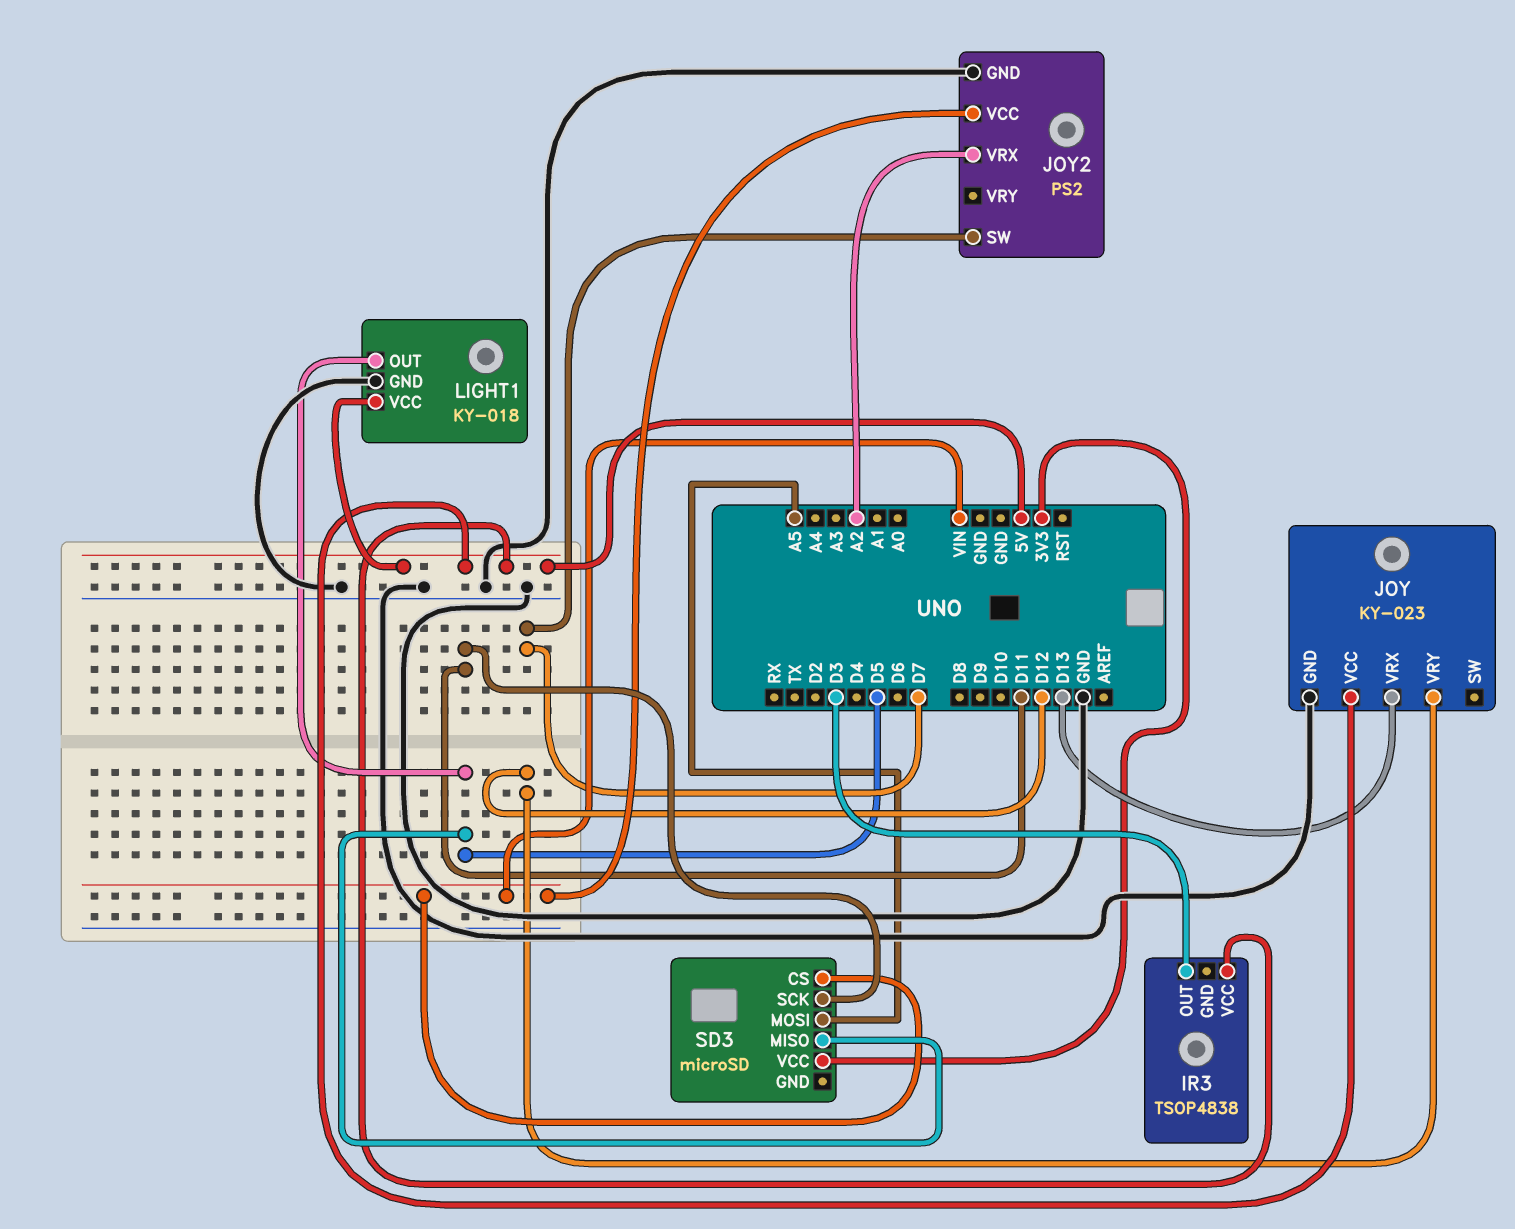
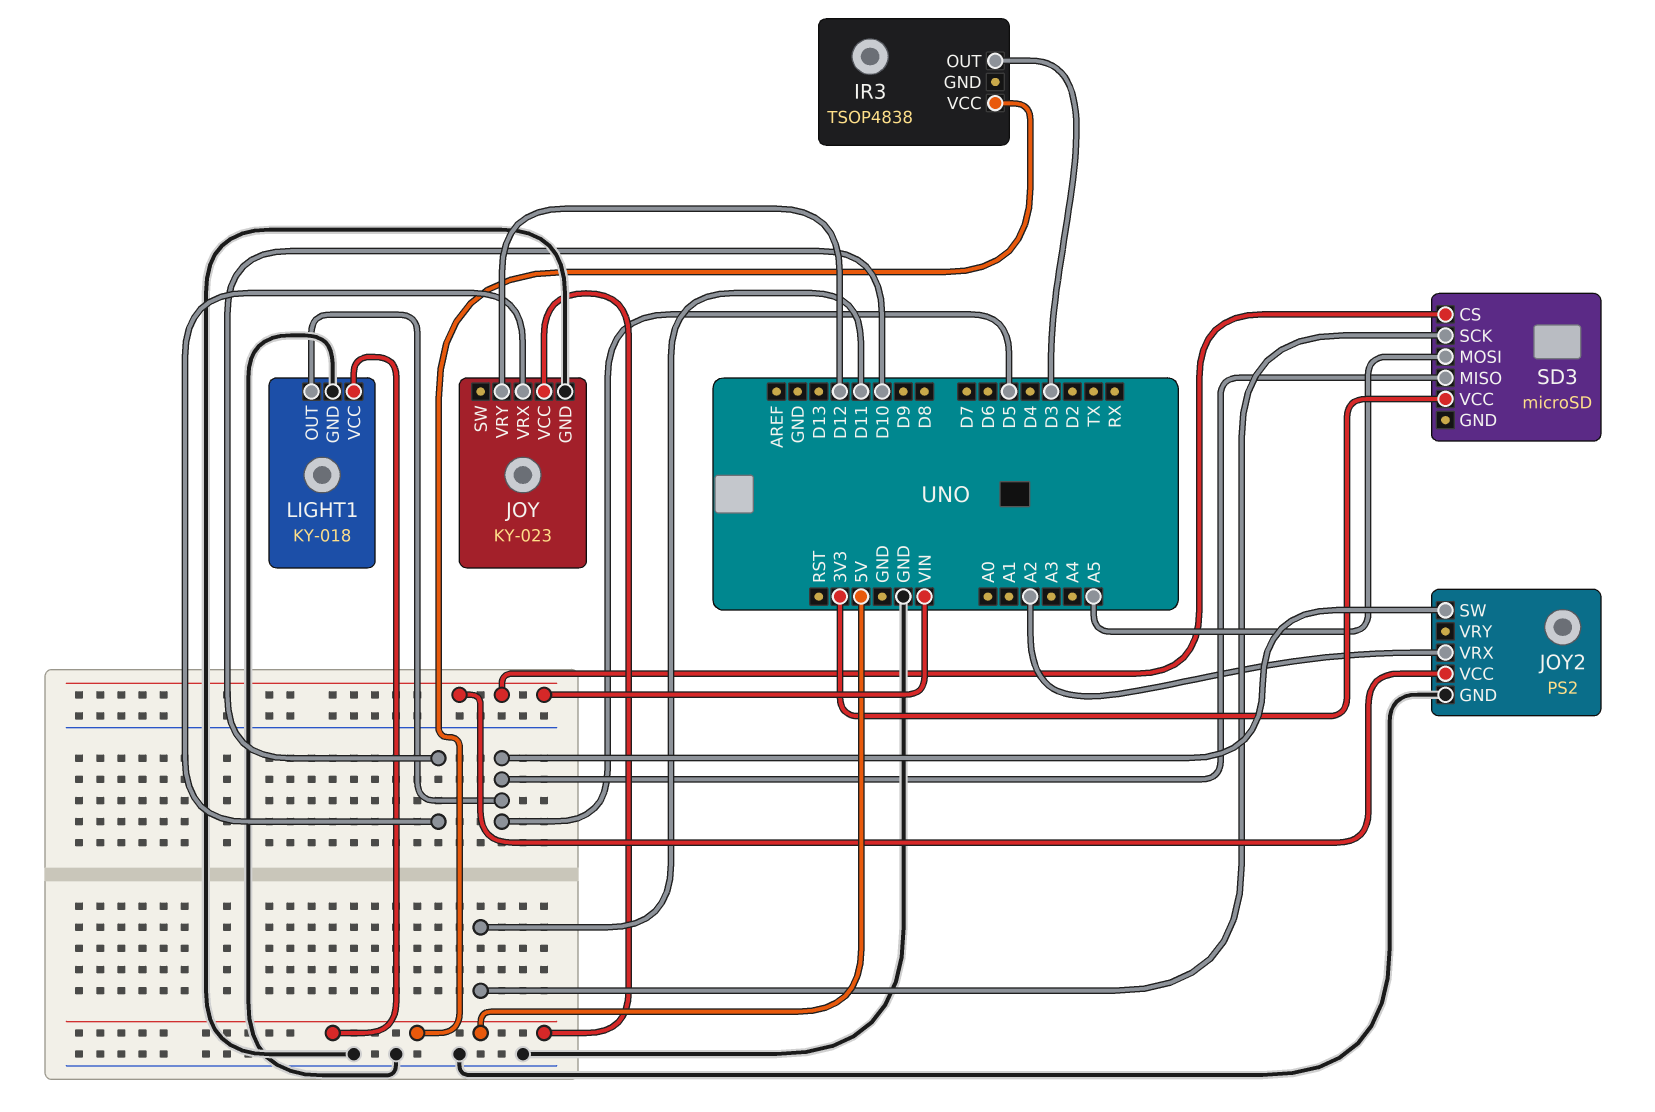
JOY pin VRX: D13 -> D10
JOY2 pin SW: D7 -> D5

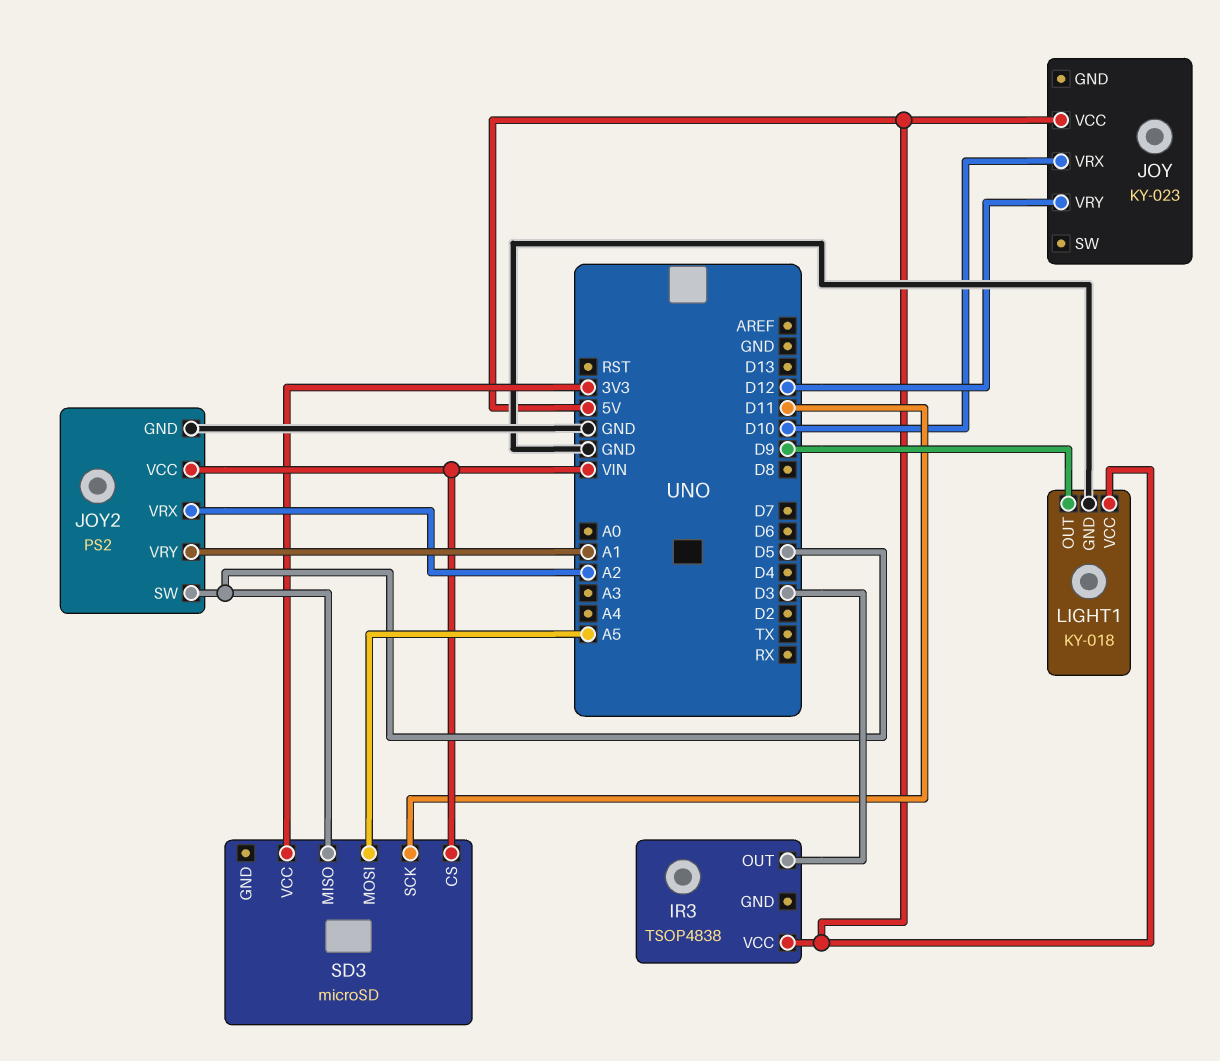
JOY pin GND: GND -> none
JOY2 pin VRY: none -> A1
LIGHT1 pin OUT: D5 -> D9

